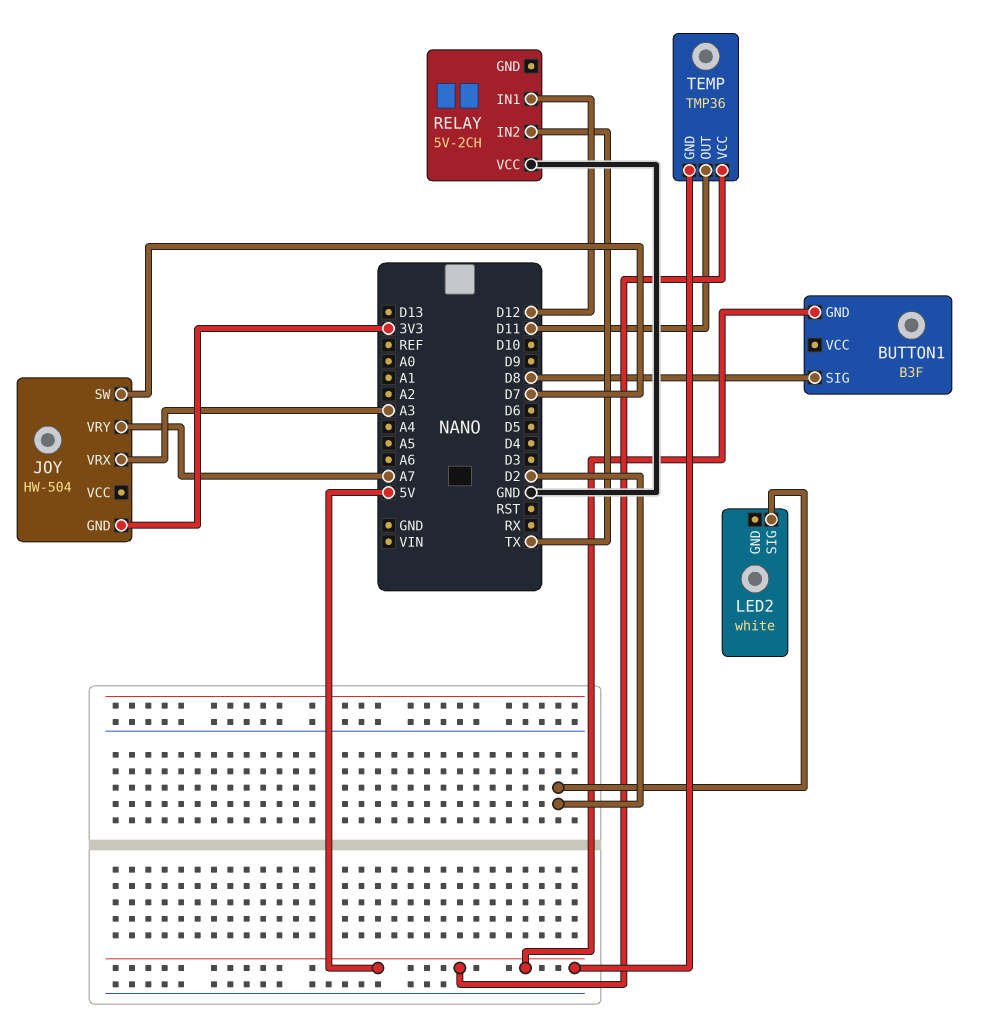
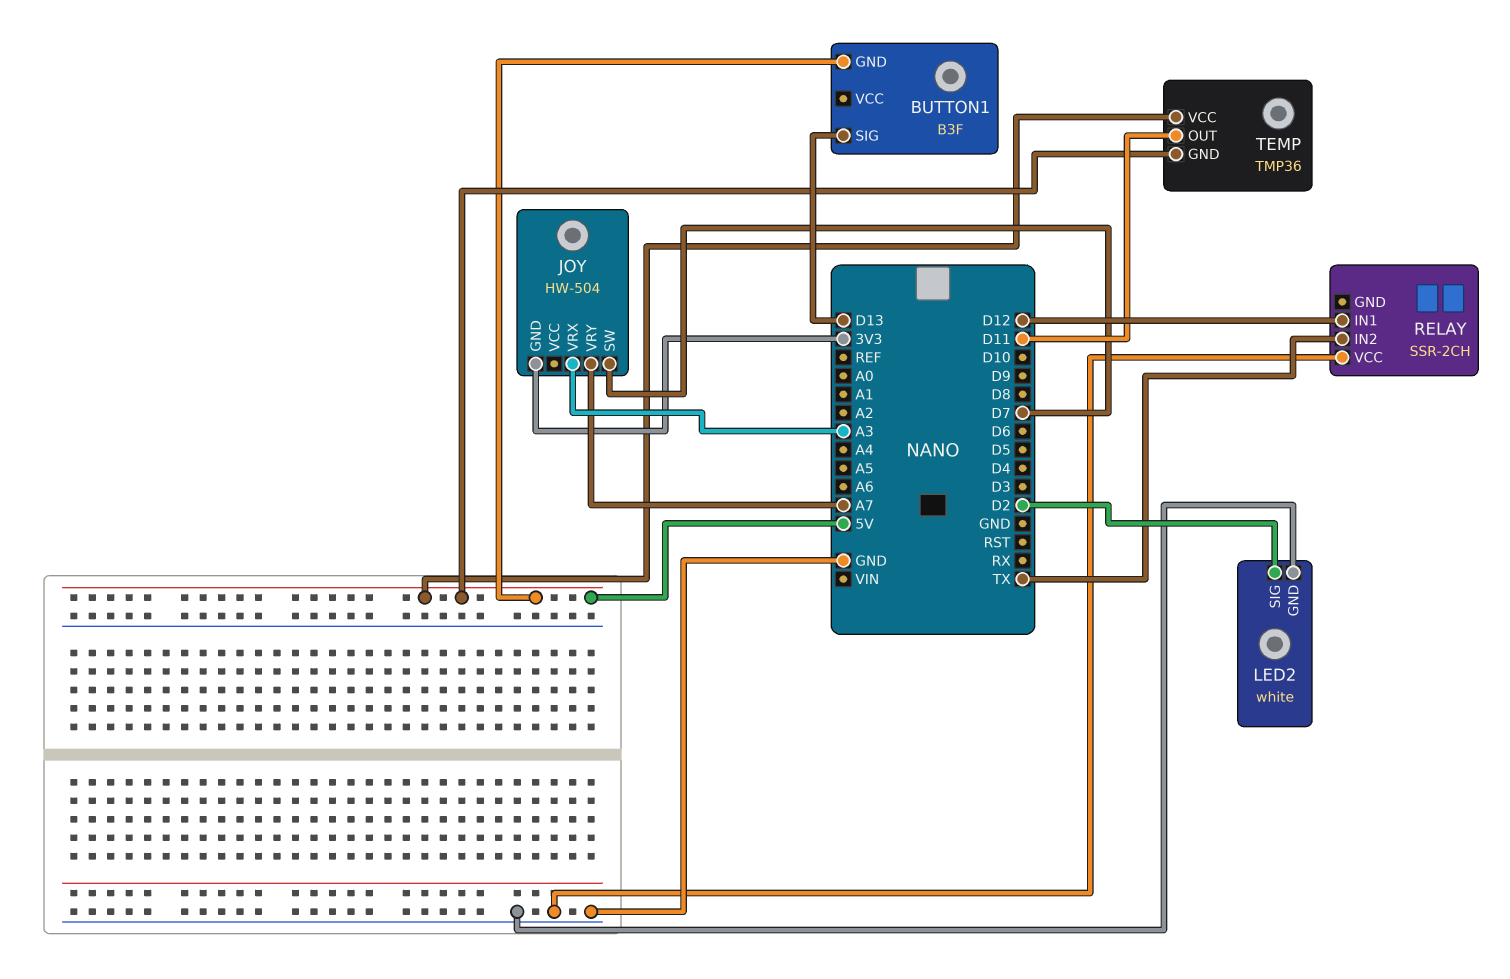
BUTTON1 pin SIG: D8 -> D13
LED2 pin GND: none -> GND
RELAY: 5V-2CH -> SSR-2CH

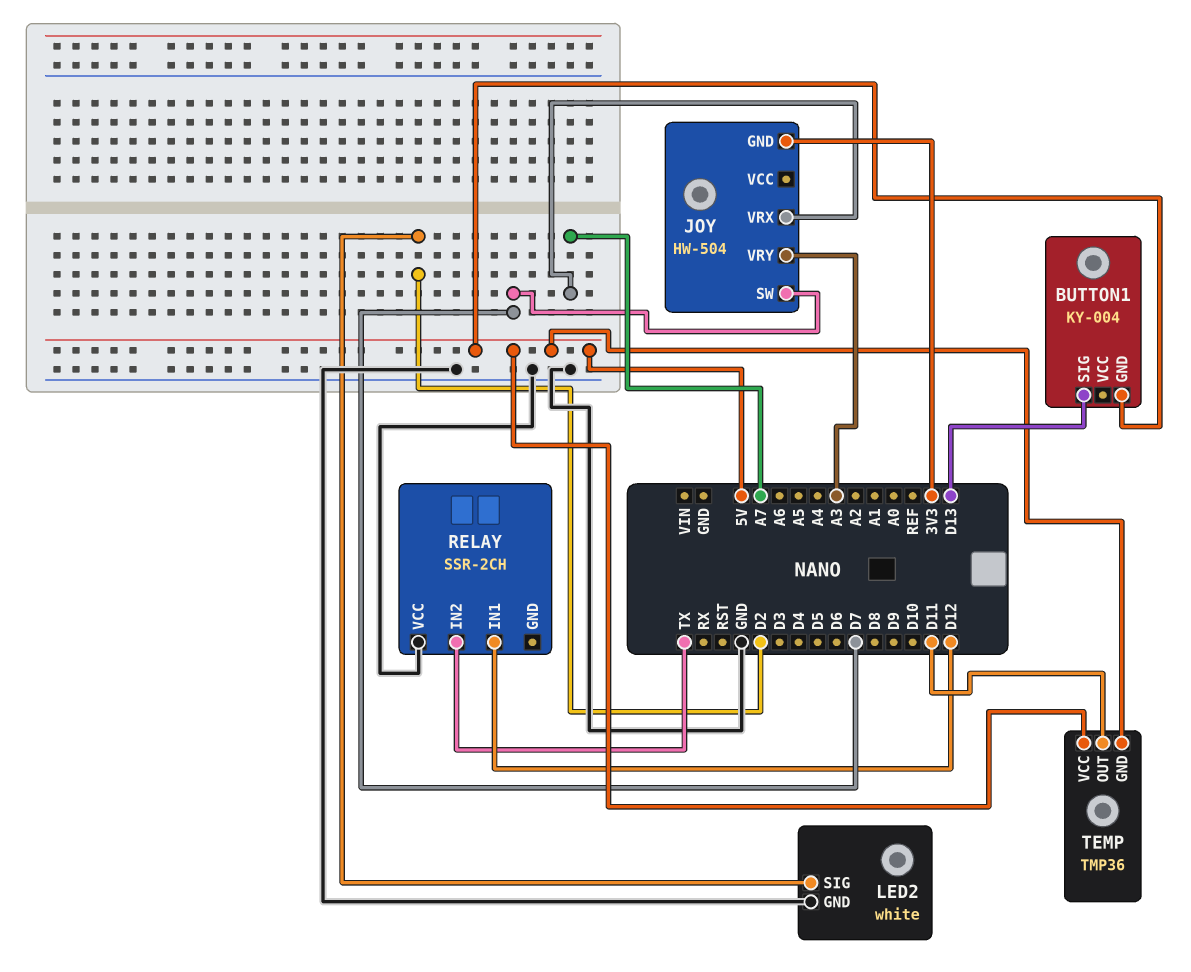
BUTTON1: B3F -> KY-004
JOY pin VRX: A3 -> A7
JOY pin VRY: A7 -> A3

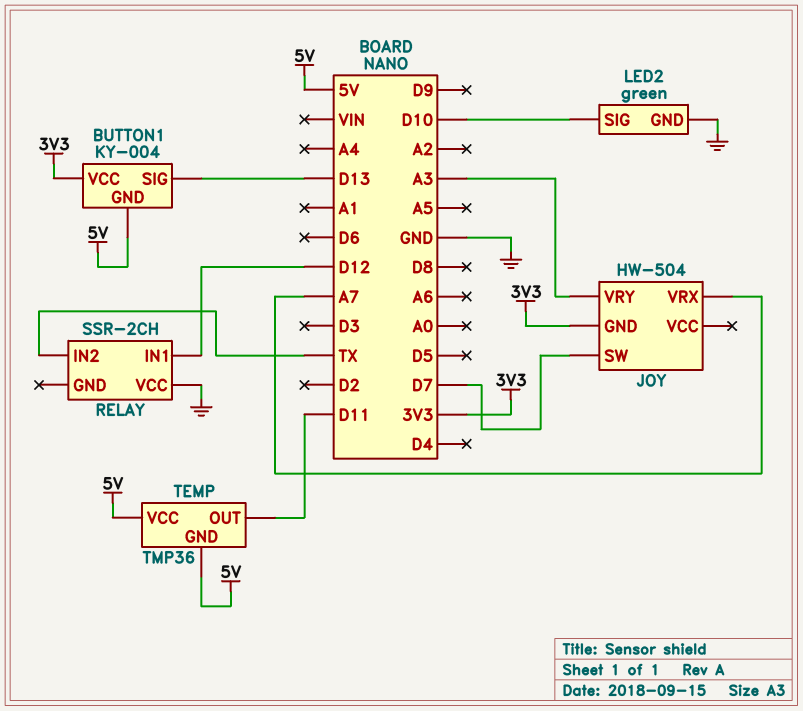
BUTTON1 pin VCC: none -> 3V3
LED2: white -> green
LED2 pin SIG: D2 -> D10

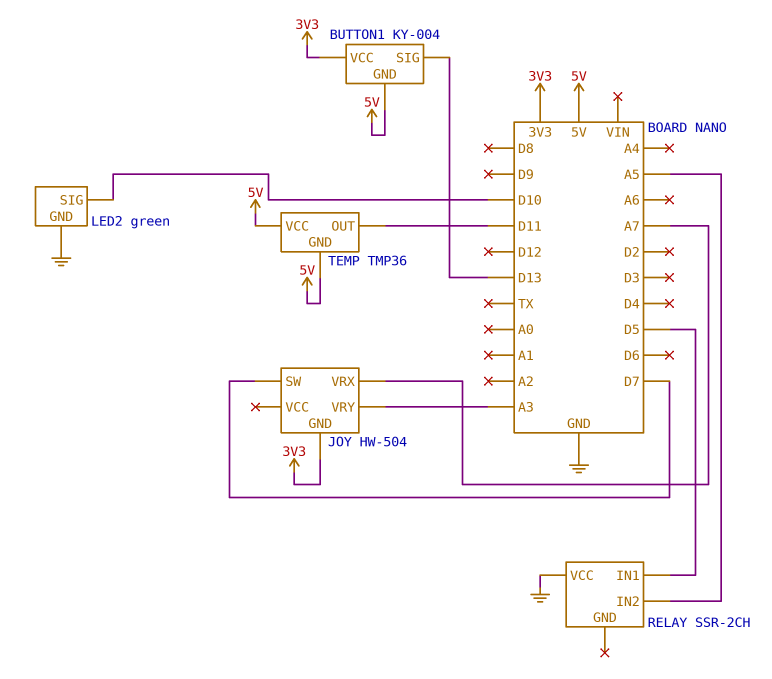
RELAY pin IN1: D12 -> D5
RELAY pin IN2: TX -> A5

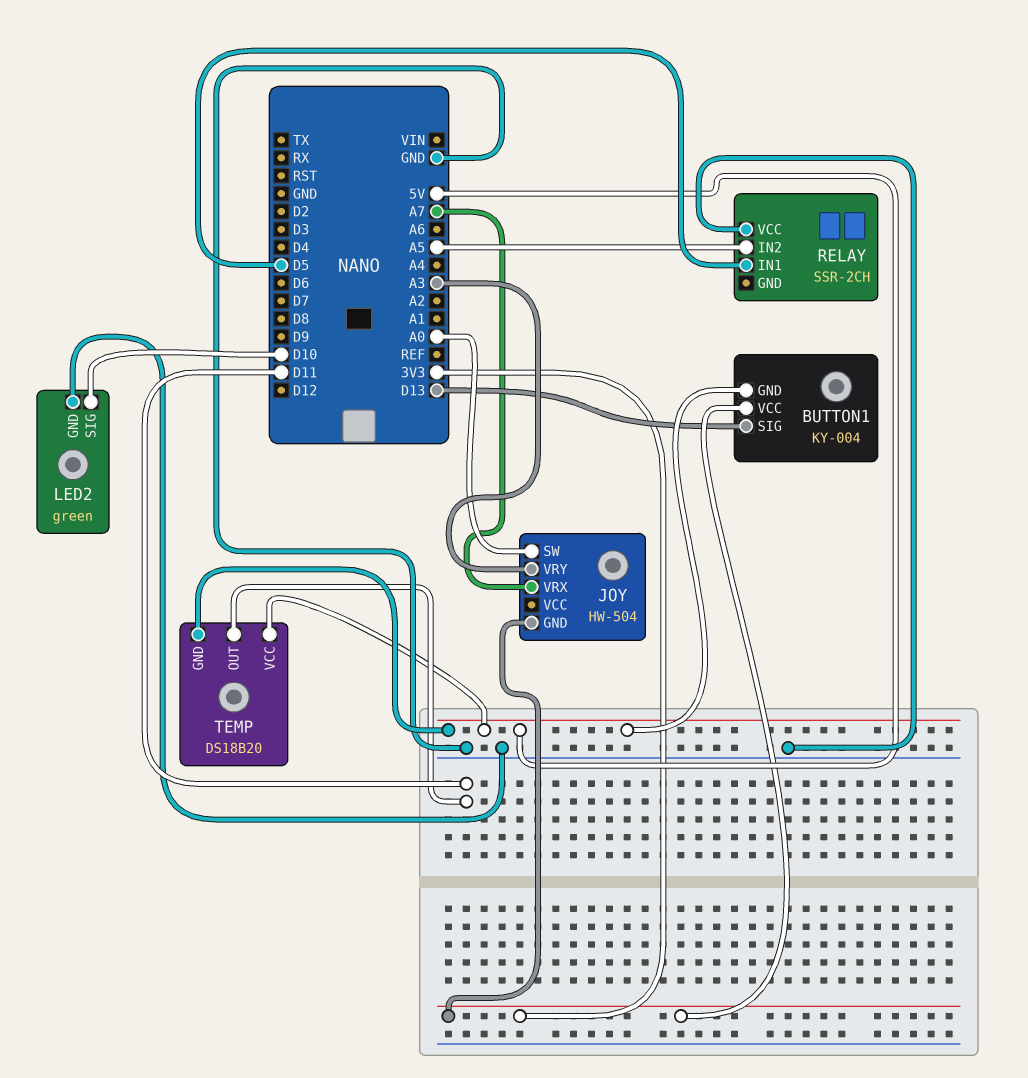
JOY pin SW: D7 -> A0
TEMP: TMP36 -> DS18B20

